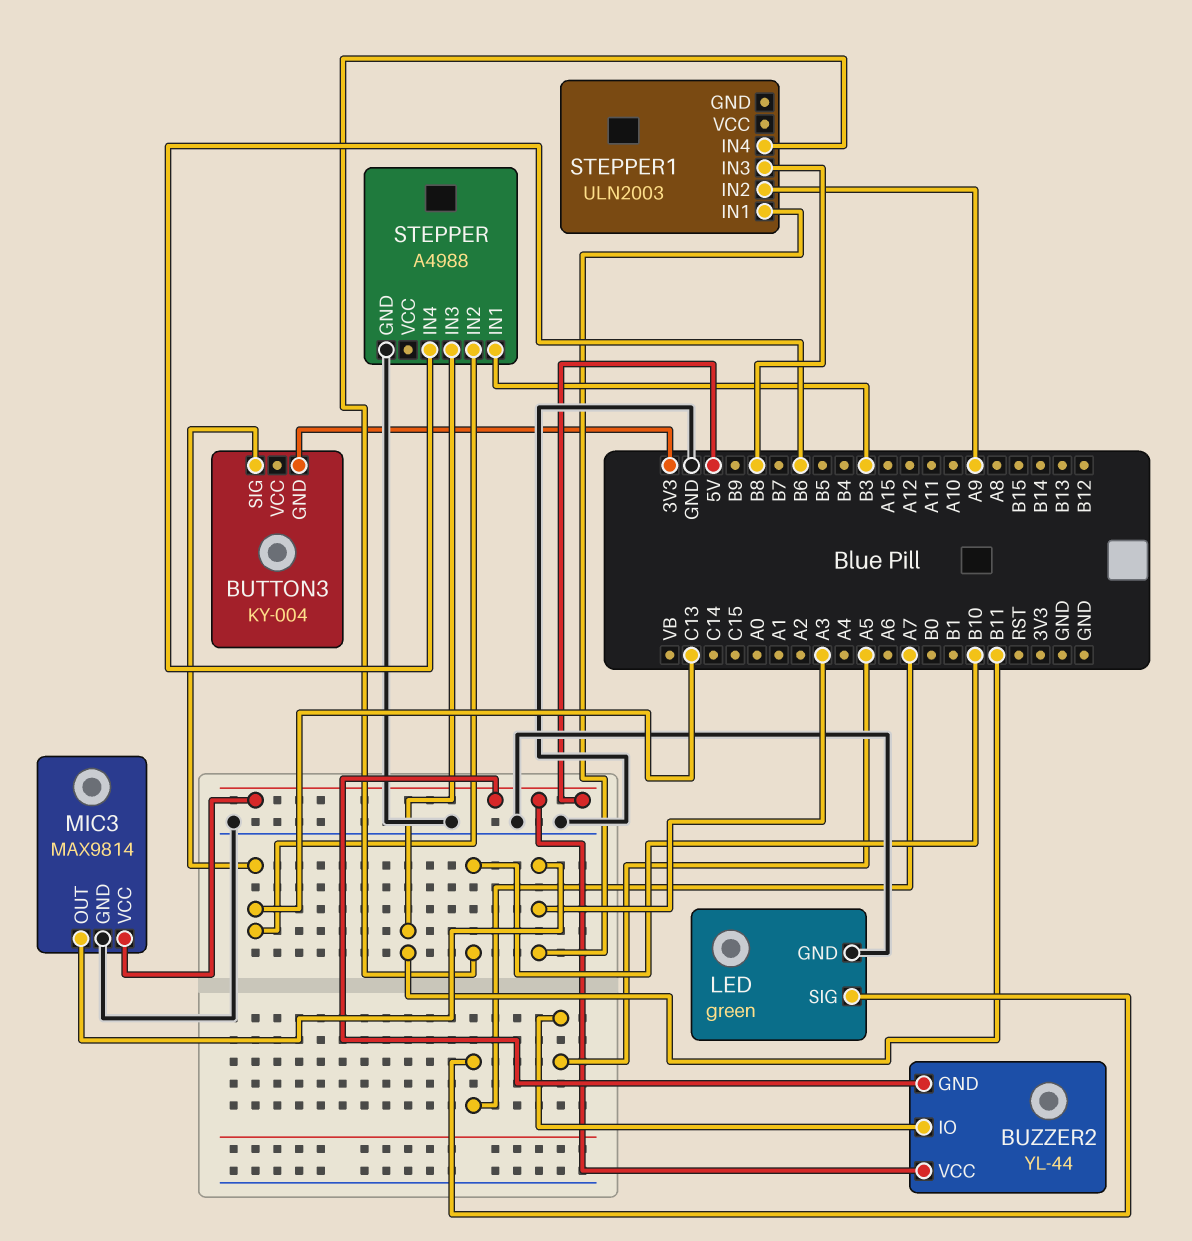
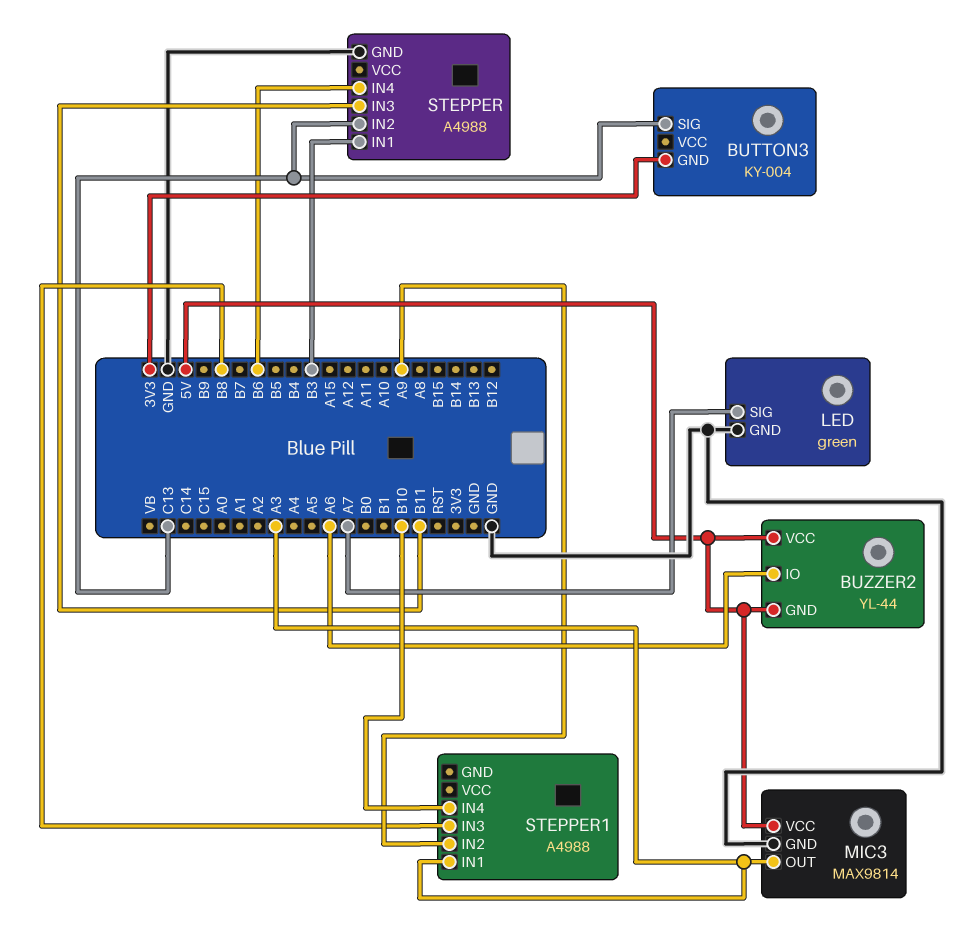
BUZZER2 pin IO: A5 -> A6
STEPPER1: ULN2003 -> A4988

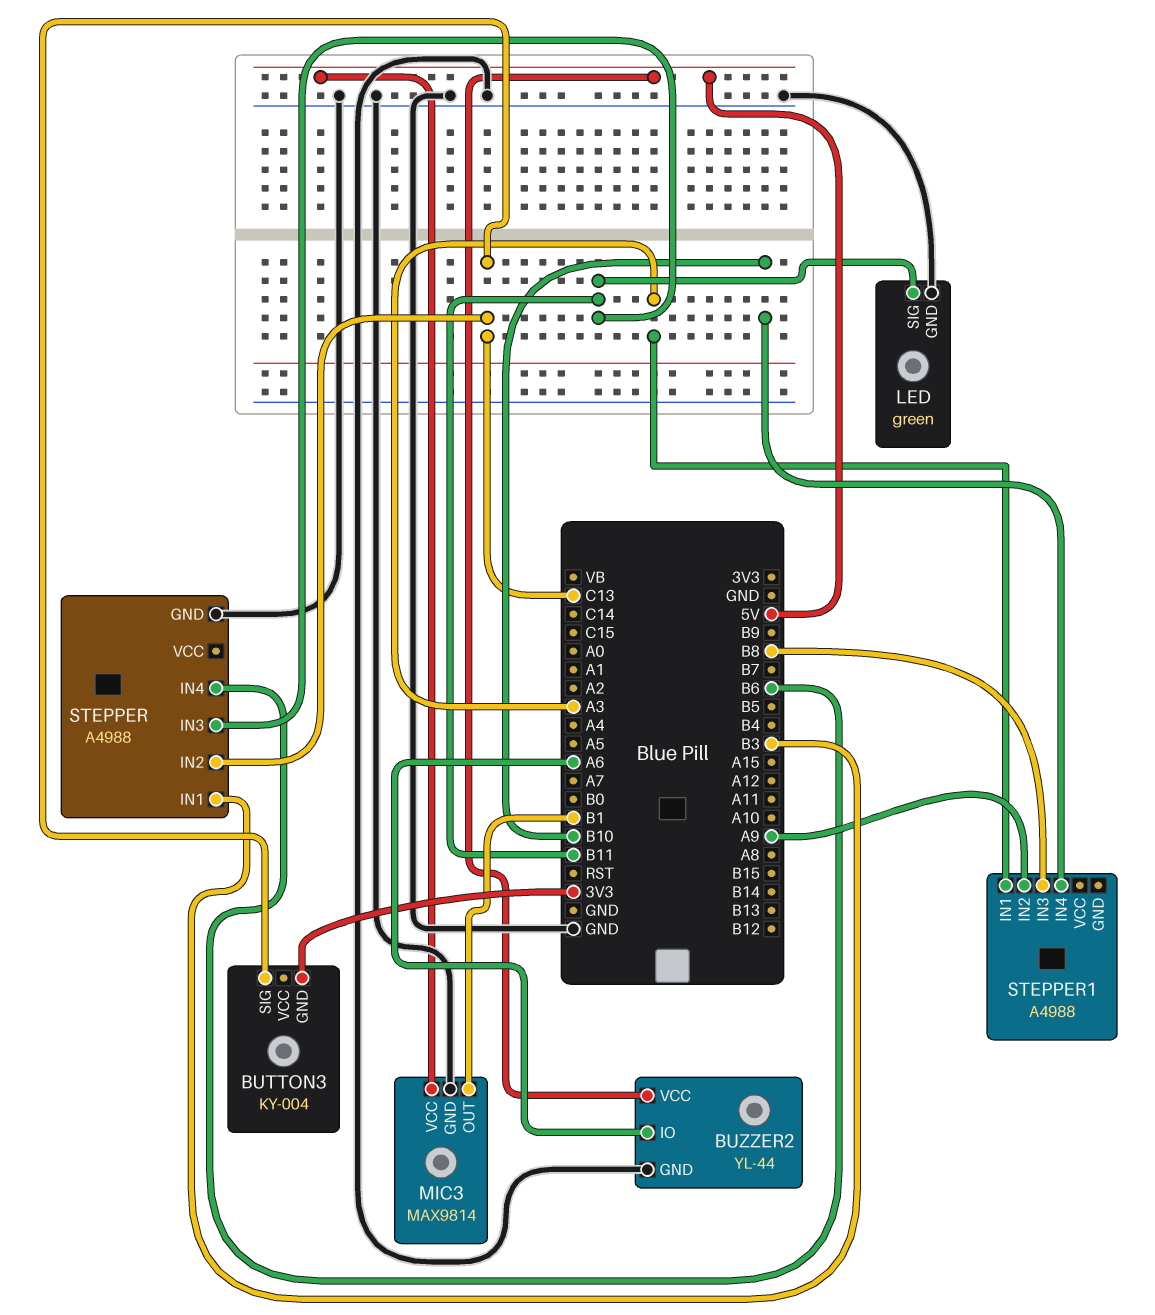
BUZZER2 pin GND: 5V -> GND
LED pin SIG: A7 -> B11
MIC3 pin OUT: A3 -> B1

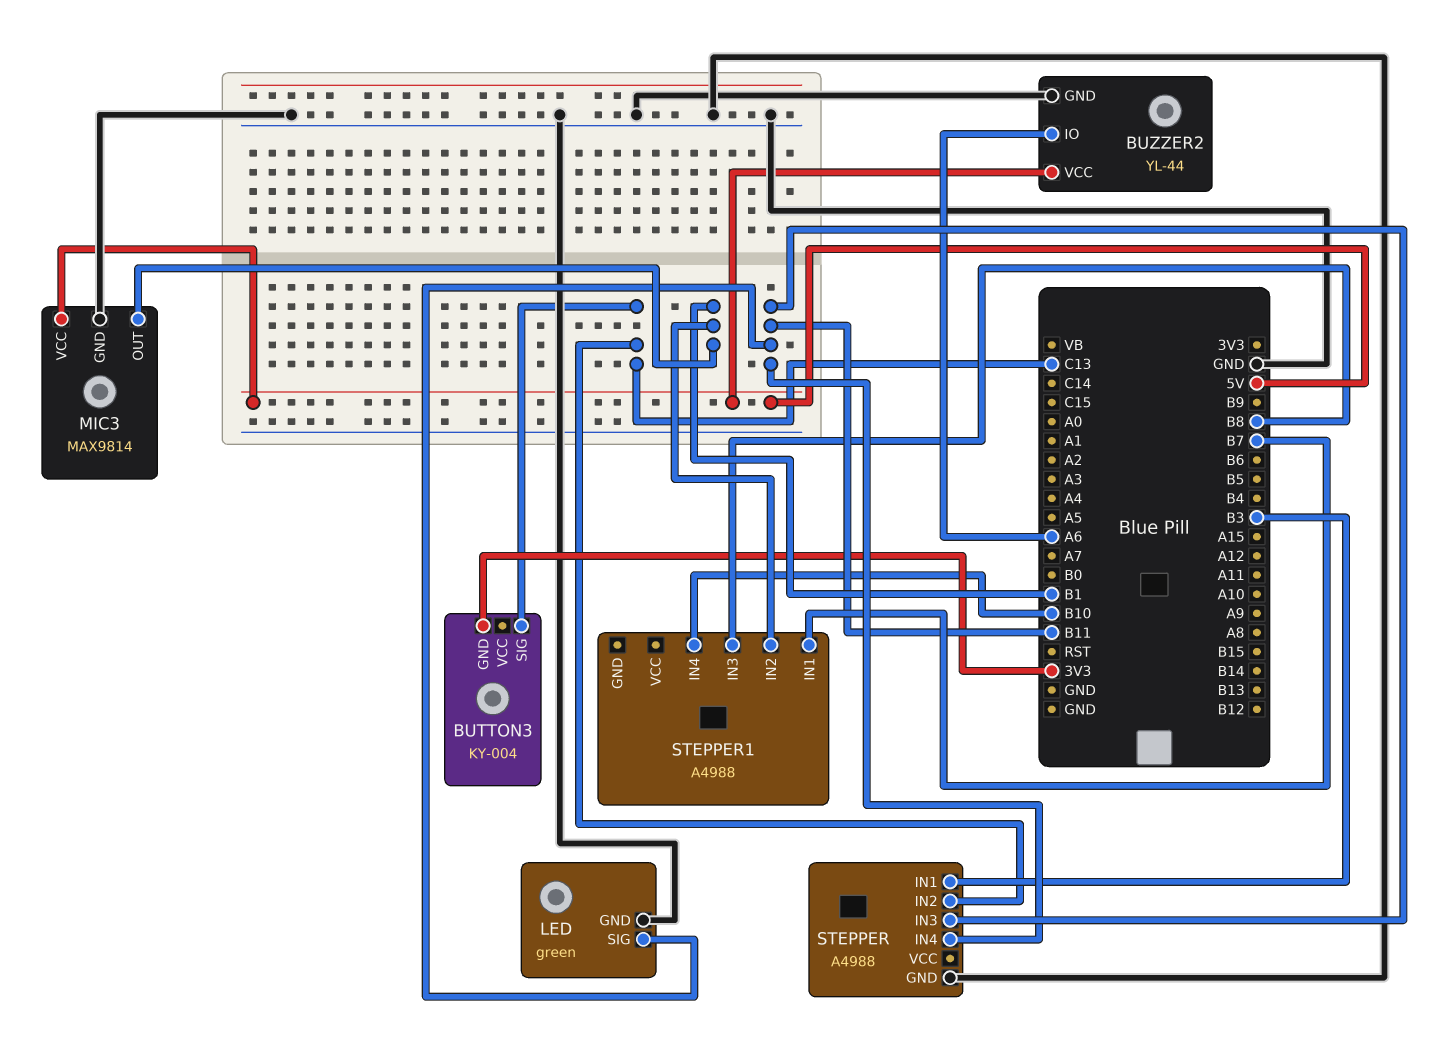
STEPPER pin IN4: B6 -> B11
STEPPER1 pin IN1: A3 -> B7
STEPPER1 pin IN2: A9 -> B1

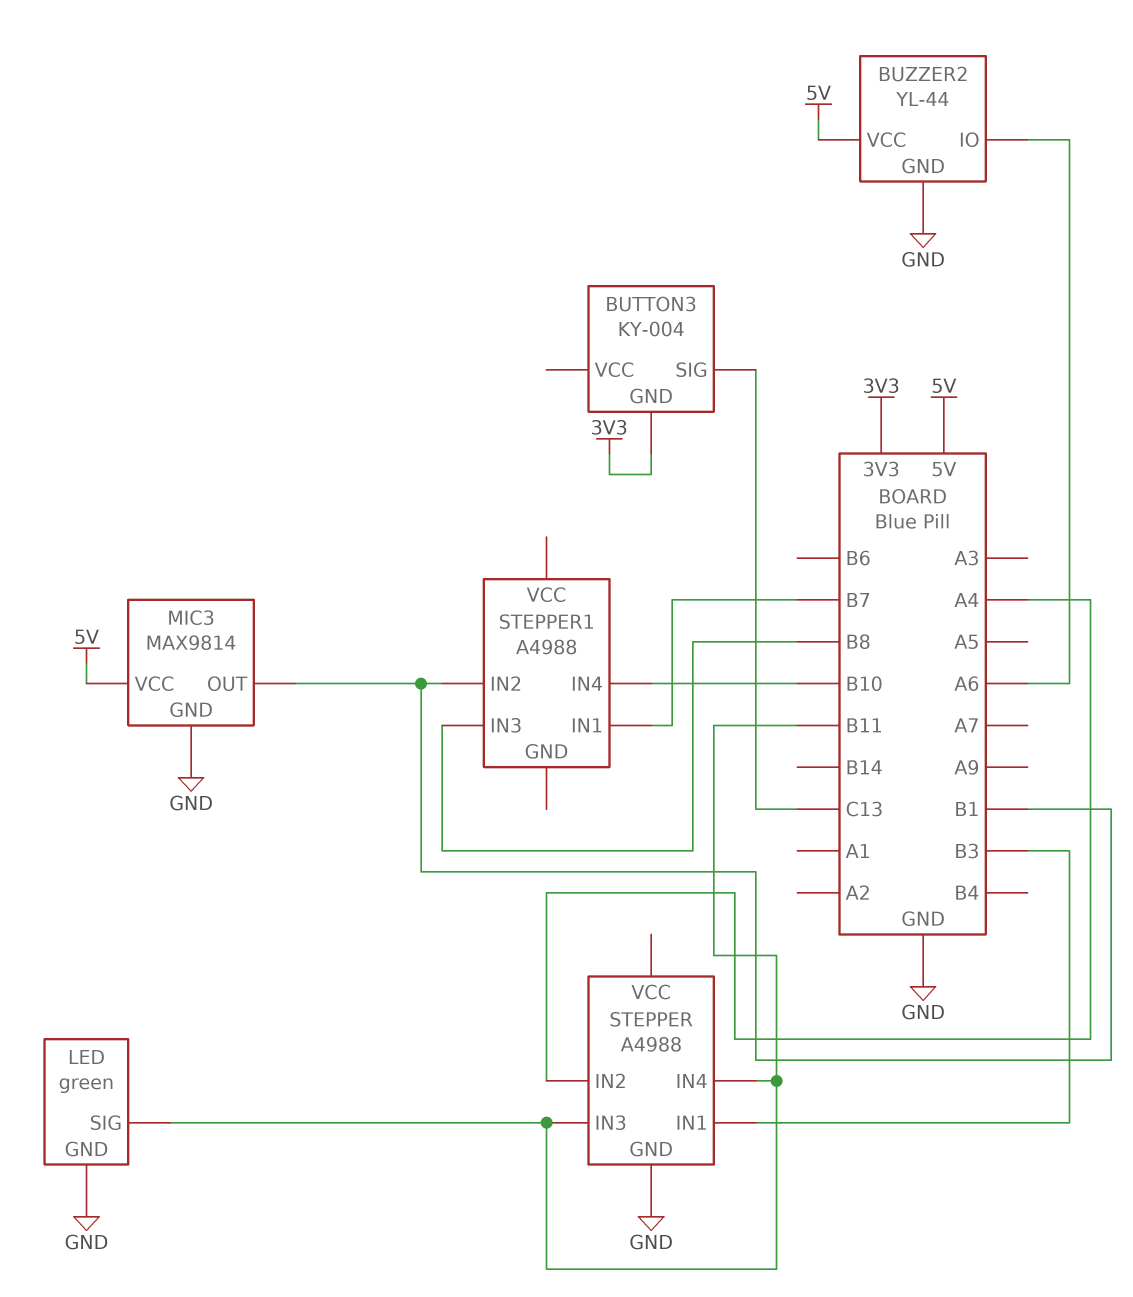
STEPPER pin IN2: C13 -> A4

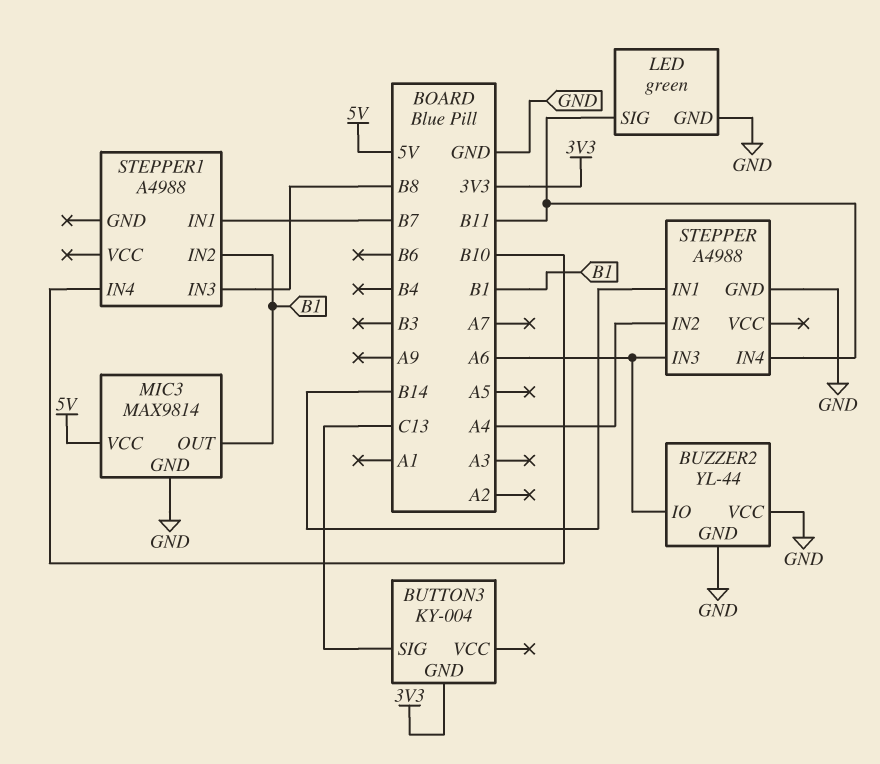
BUZZER2 pin VCC: 5V -> GND
STEPPER pin IN1: B3 -> B14
STEPPER pin IN3: B11 -> A6

